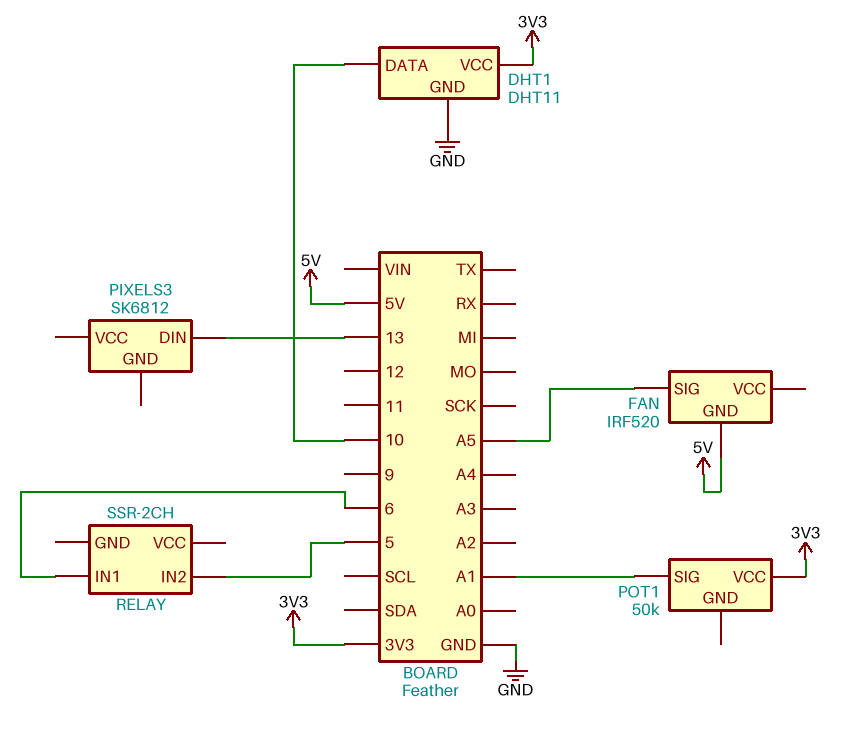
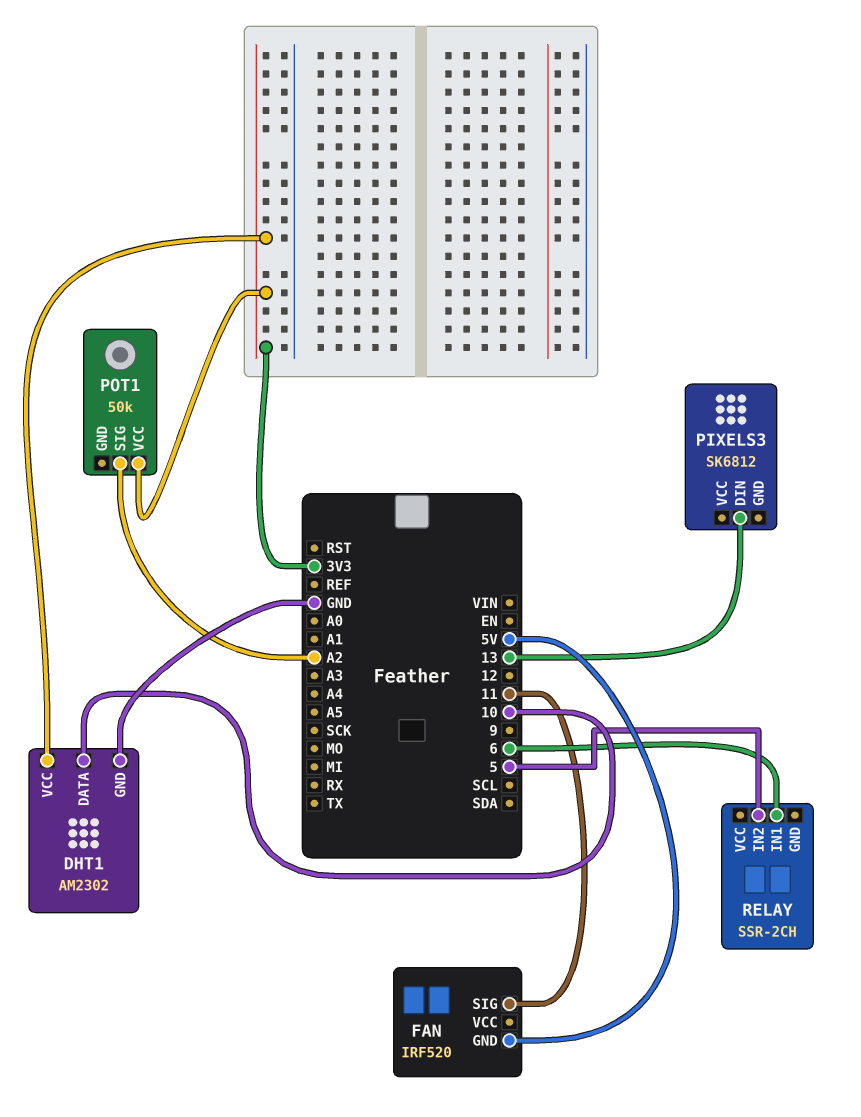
DHT1: DHT11 -> AM2302
FAN pin SIG: A5 -> 11
POT1 pin SIG: A1 -> A2

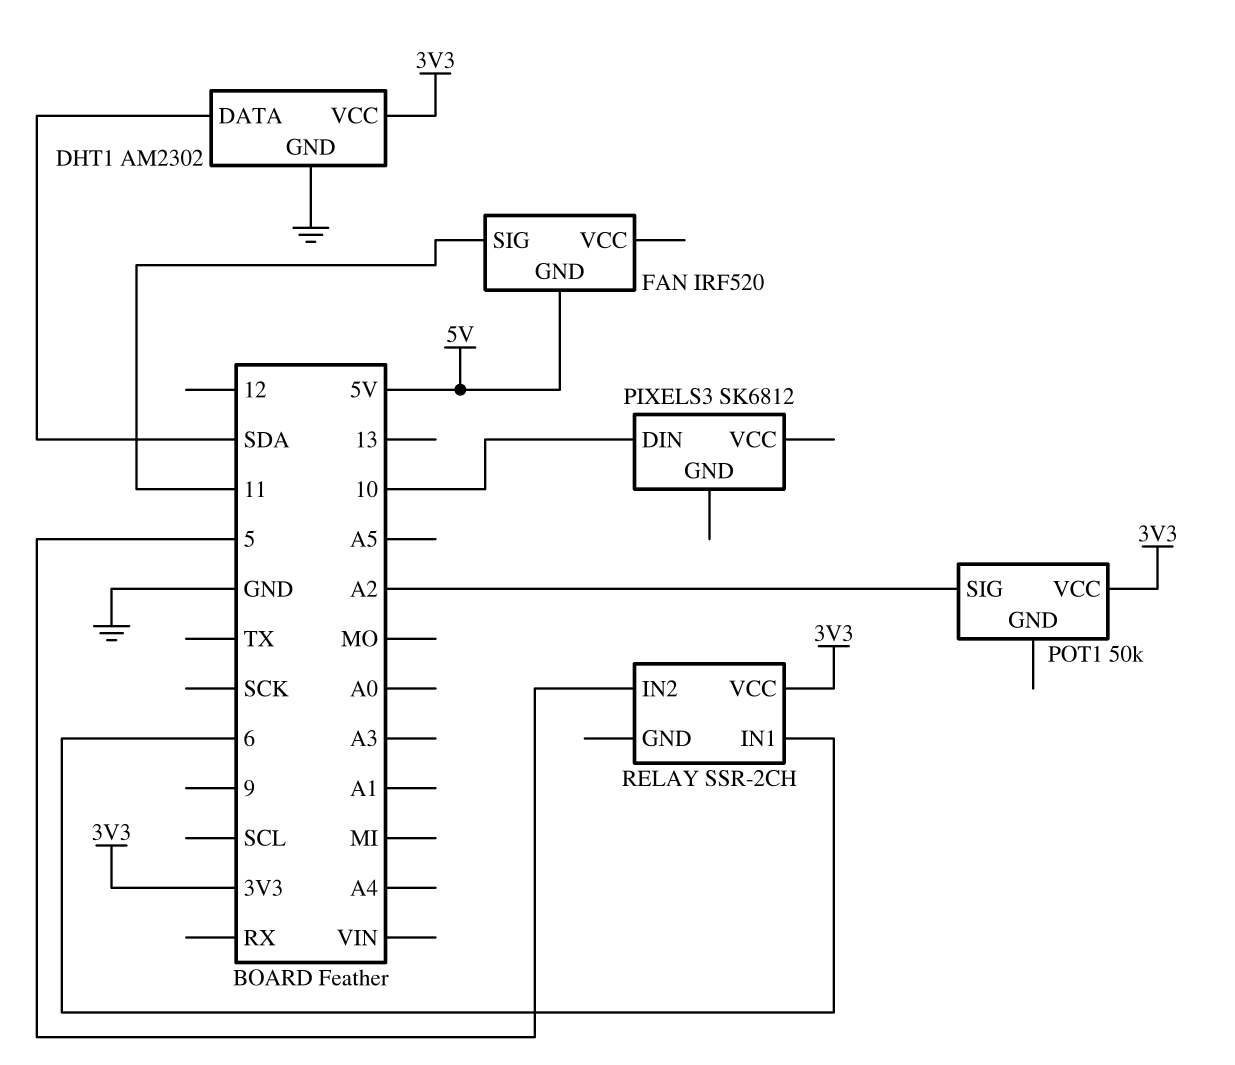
DHT1 pin DATA: 10 -> SDA
PIXELS3 pin DIN: 13 -> 10
RELAY pin VCC: none -> 3V3

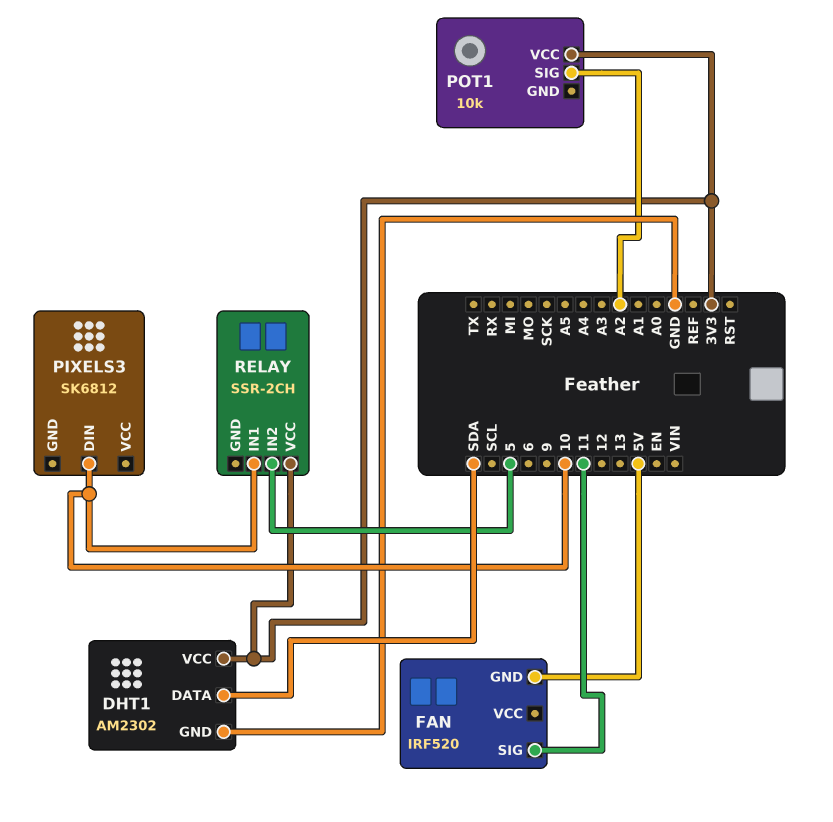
POT1: 50k -> 10k
RELAY pin IN1: 6 -> 10

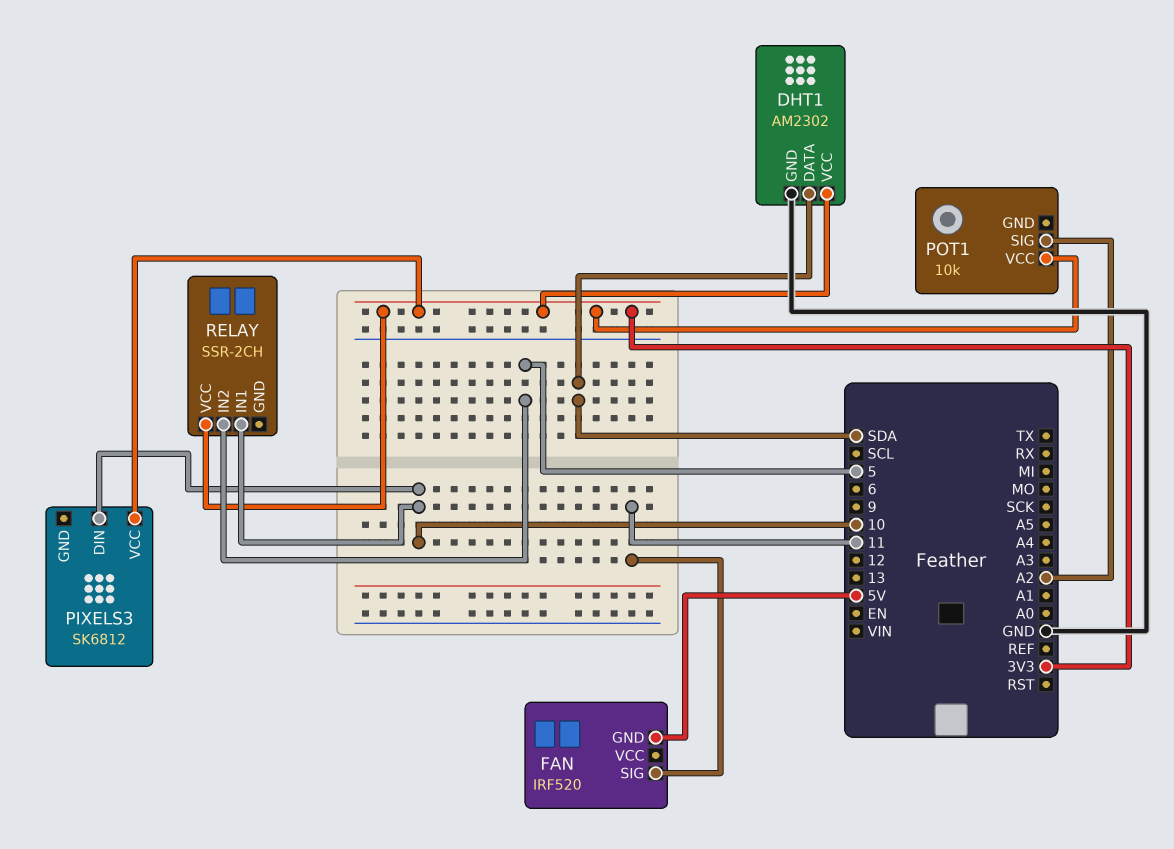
PIXELS3 pin VCC: none -> 3V3

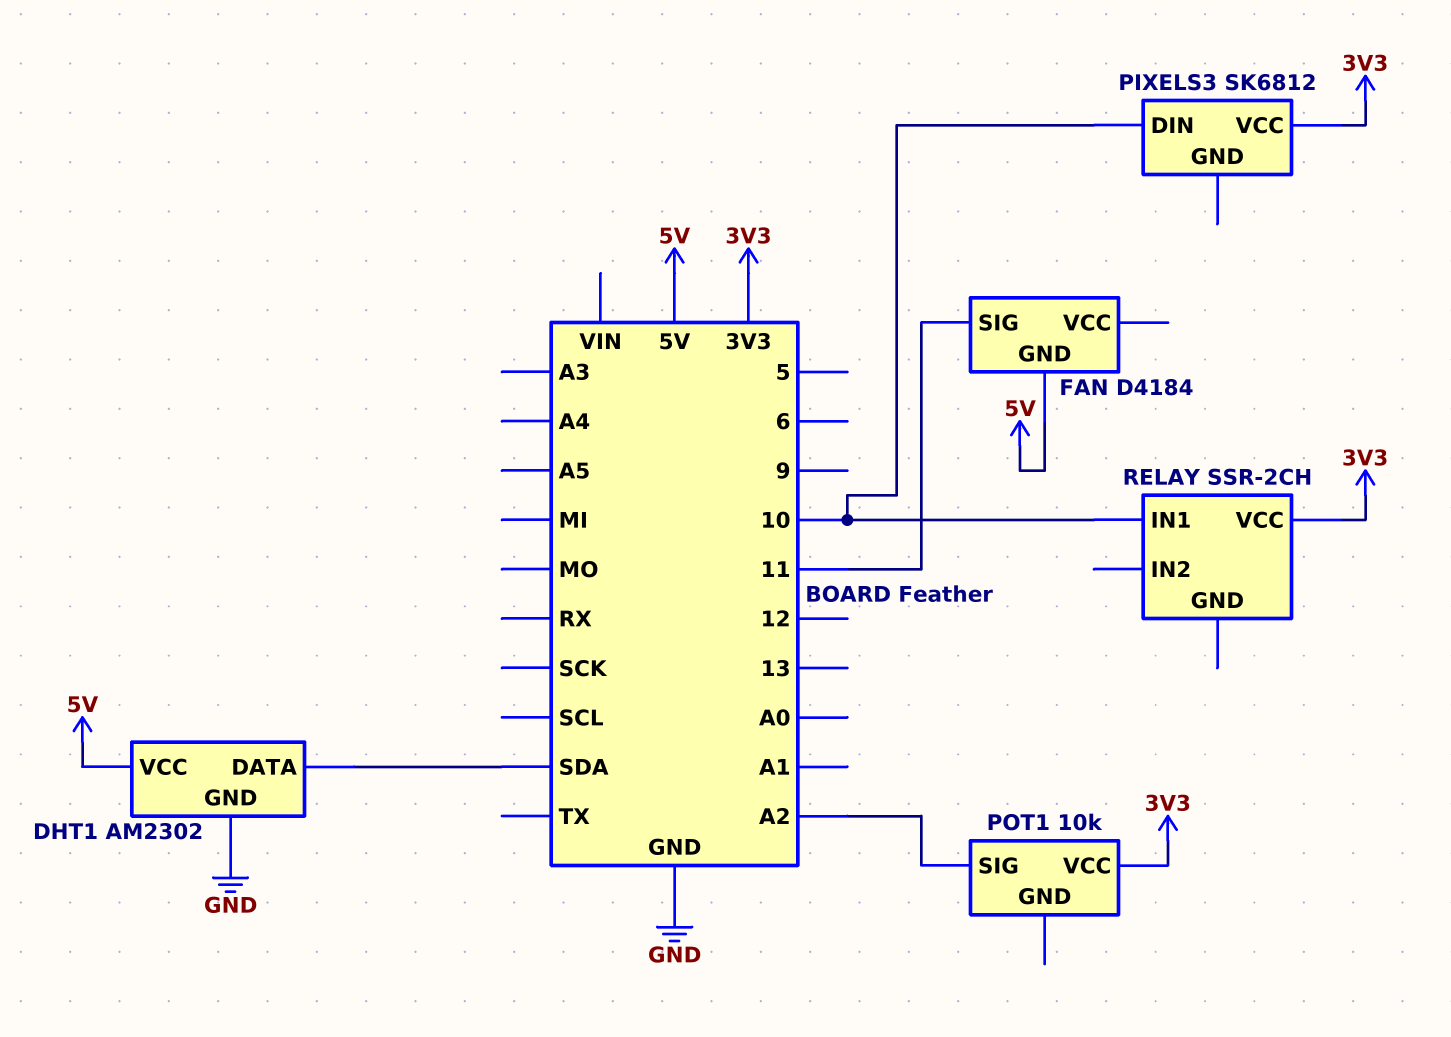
DHT1 pin VCC: 3V3 -> 5V
FAN: IRF520 -> D4184
RELAY pin IN2: 5 -> none

